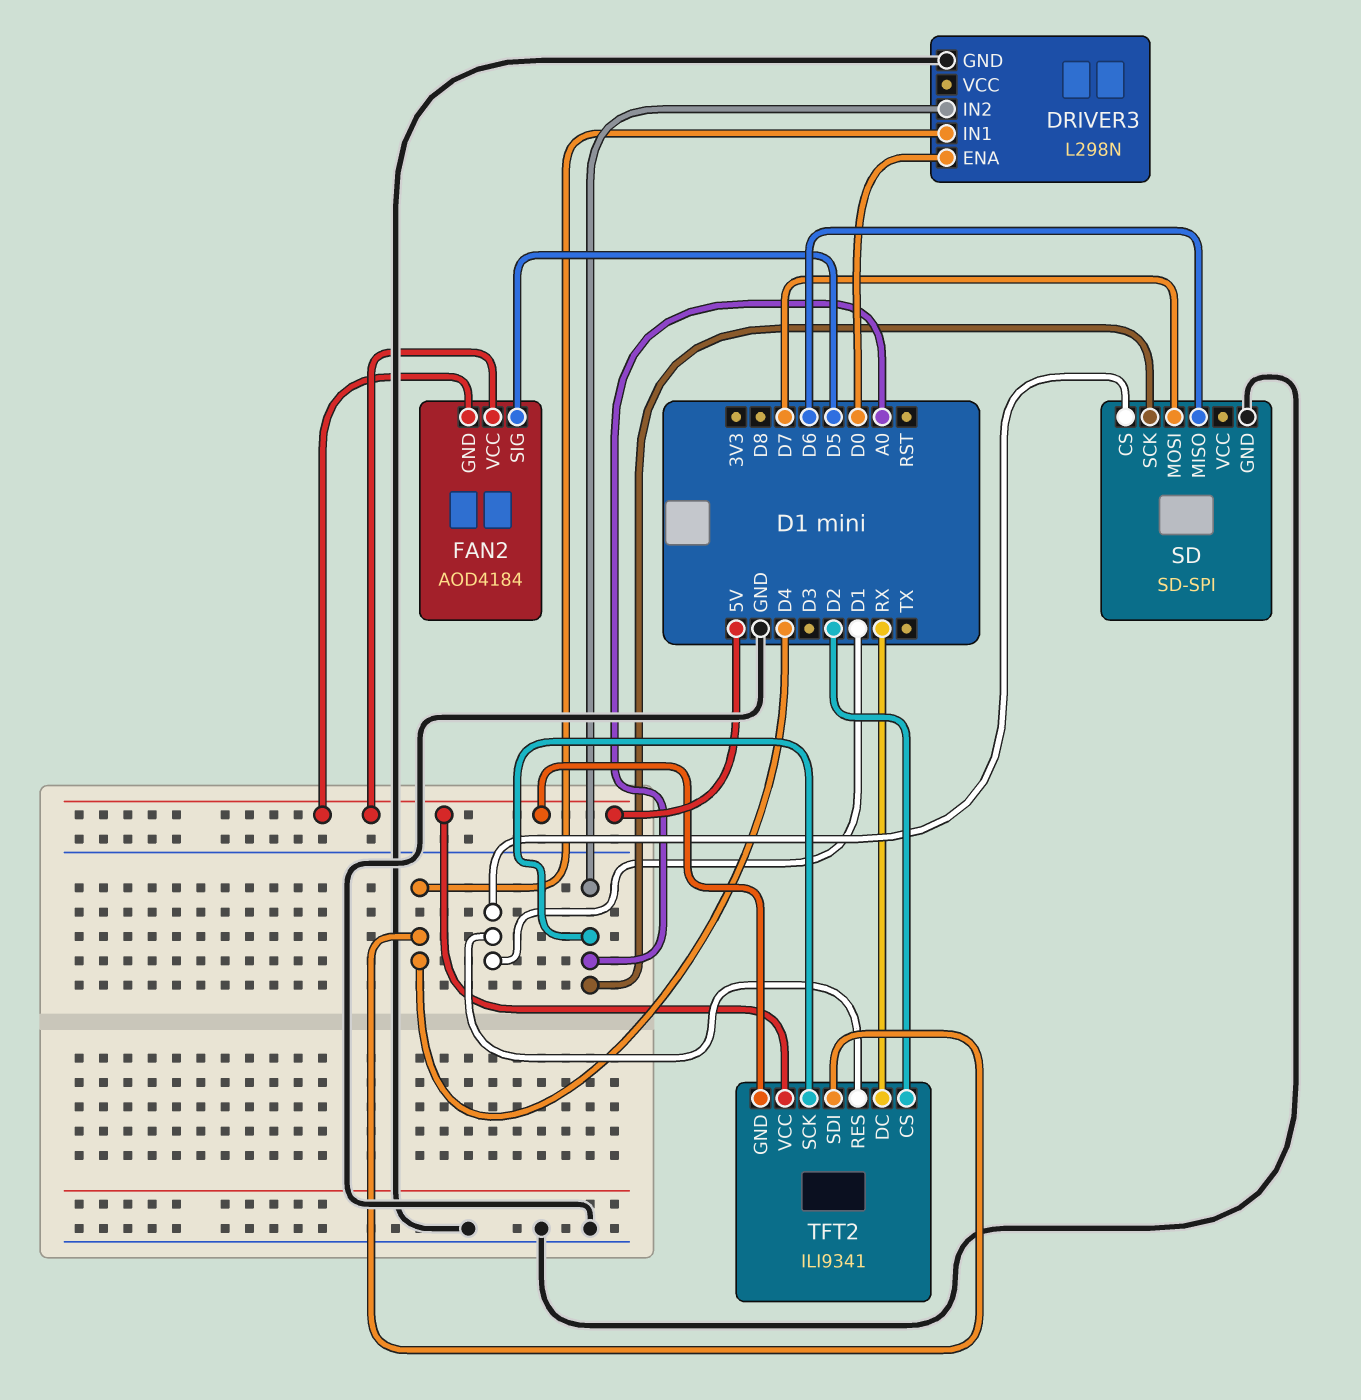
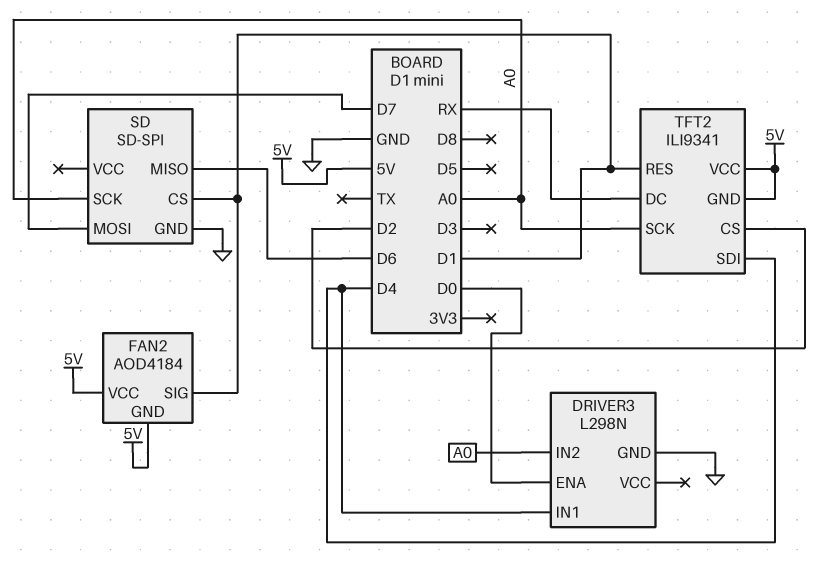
FAN2 pin SIG: D5 -> D1

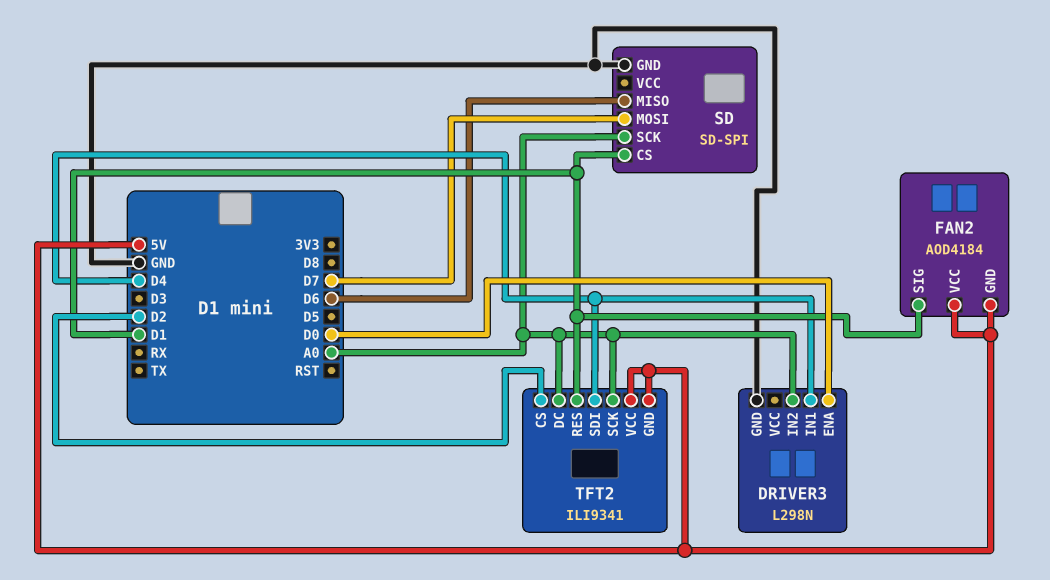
TFT2 pin DC: RX -> A0

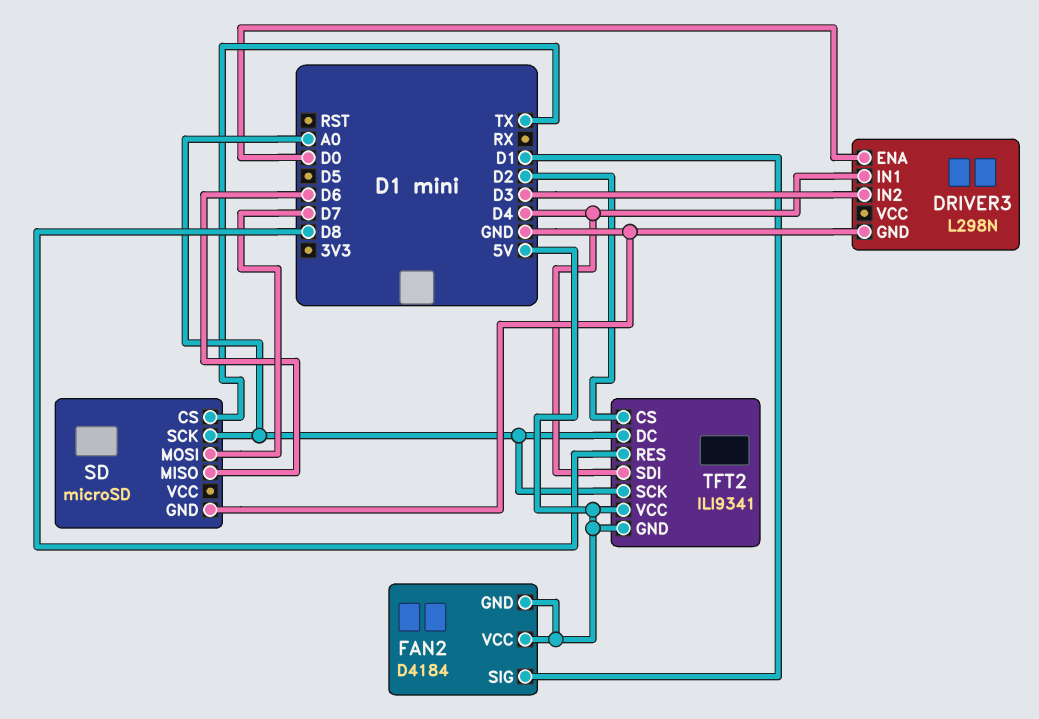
DRIVER3 pin IN2: A0 -> D3
FAN2: AOD4184 -> D4184
SD: SD-SPI -> microSD
SD pin CS: D1 -> TX
TFT2 pin RES: D1 -> D8

